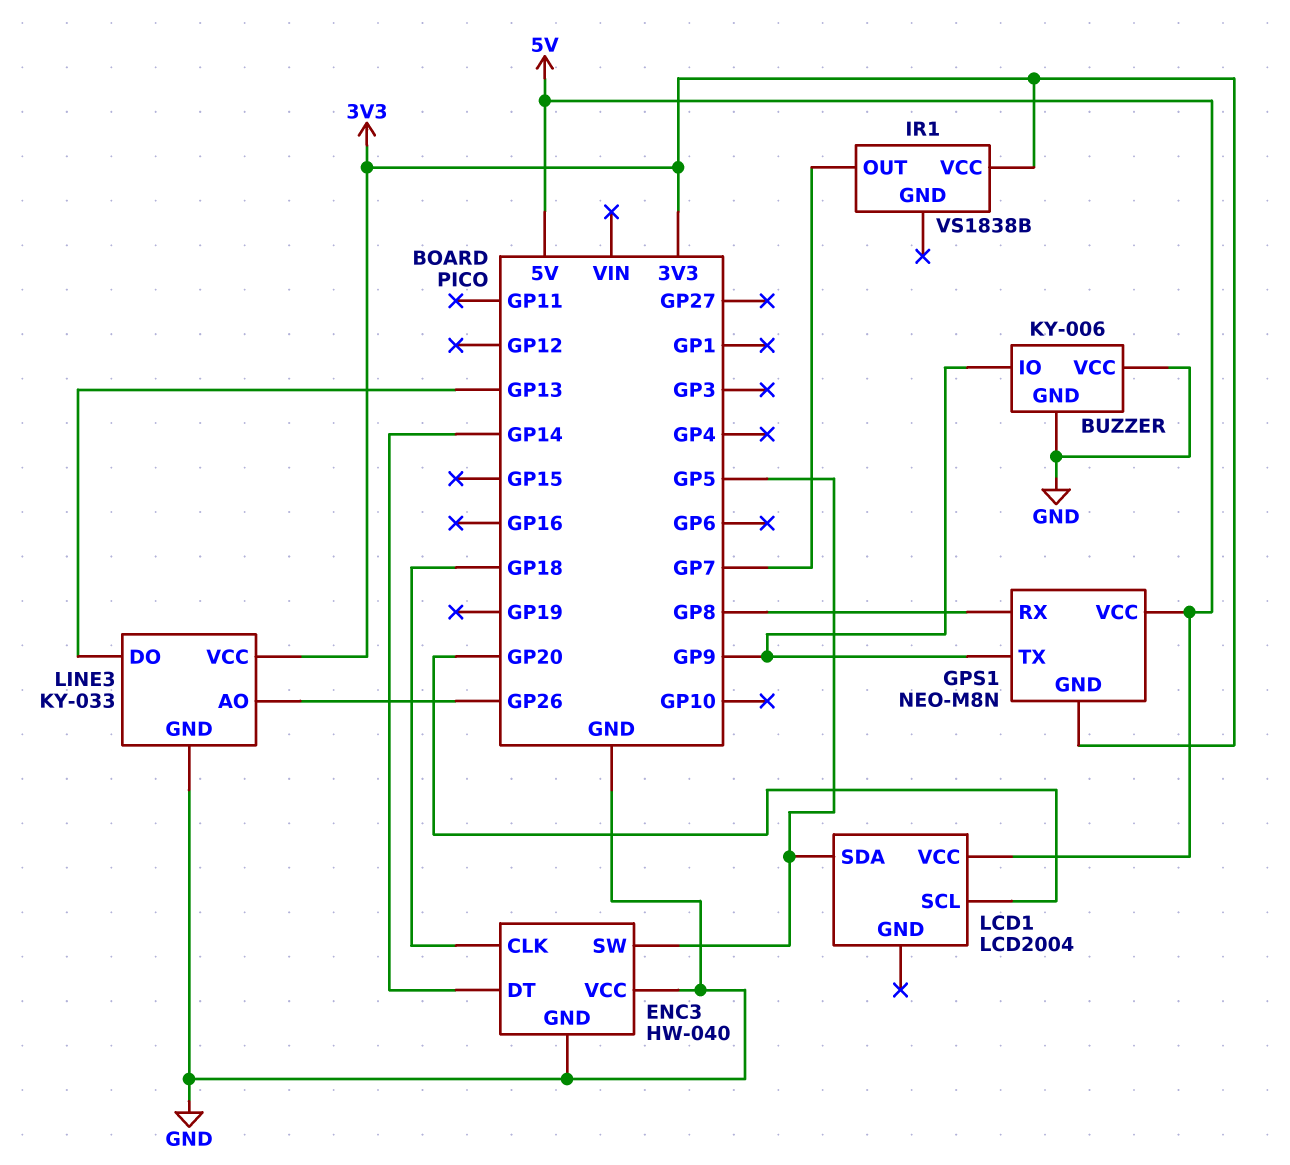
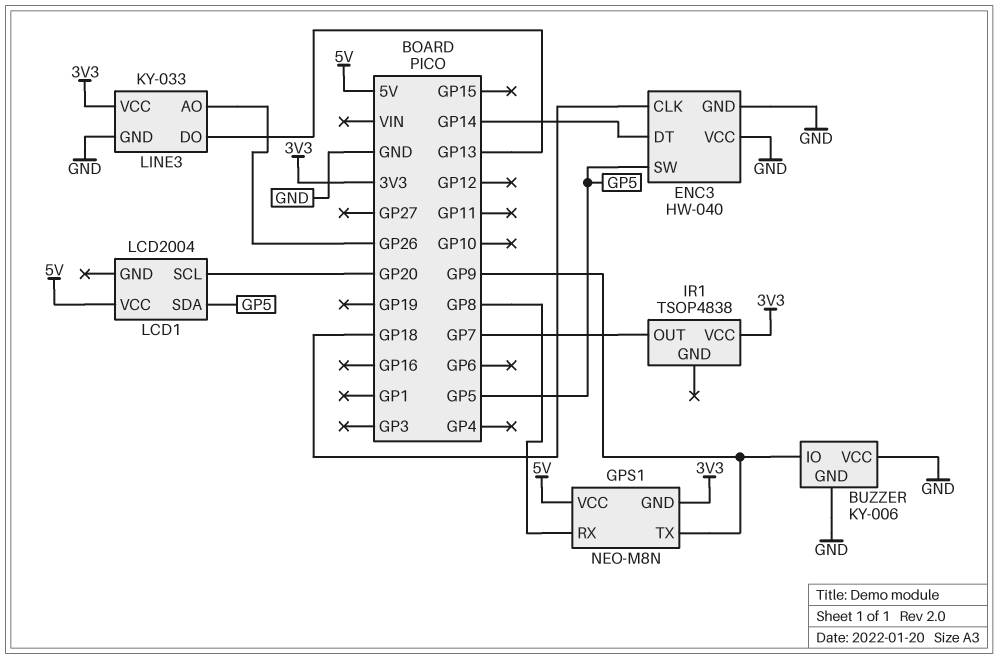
IR1: VS1838B -> TSOP4838

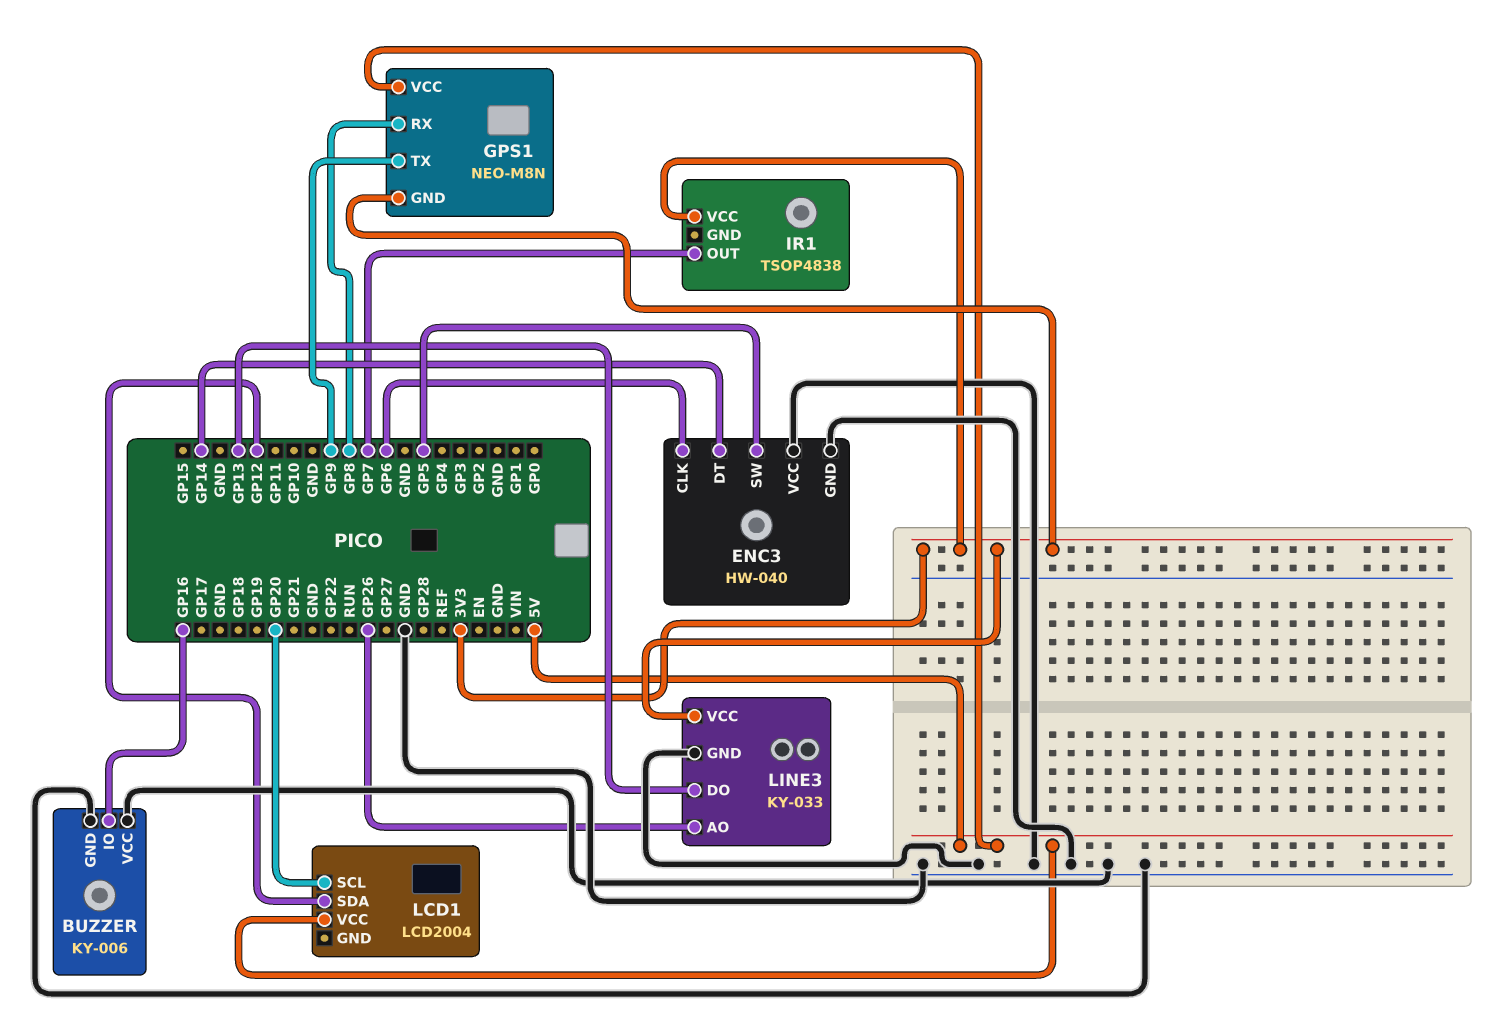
BUZZER pin IO: GP9 -> GP16
ENC3 pin CLK: GP18 -> GP6
LCD1 pin SDA: GP5 -> GP12

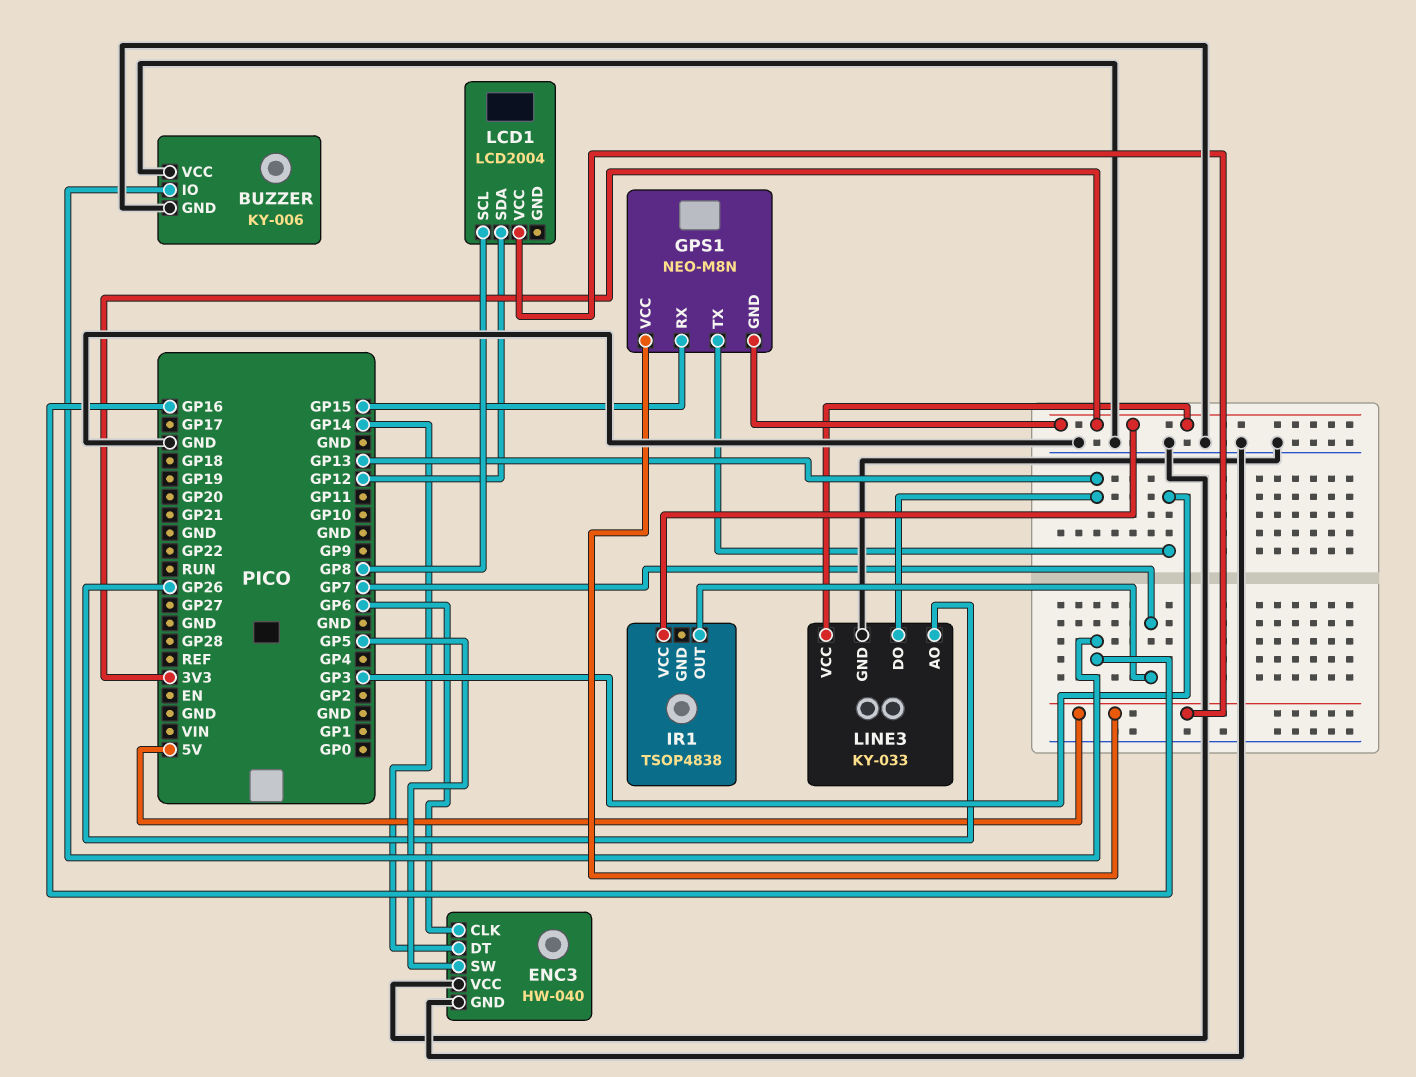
GPS1 pin RX: GP8 -> GP15
GPS1 pin TX: GP9 -> GP3
LCD1 pin SCL: GP20 -> GP8

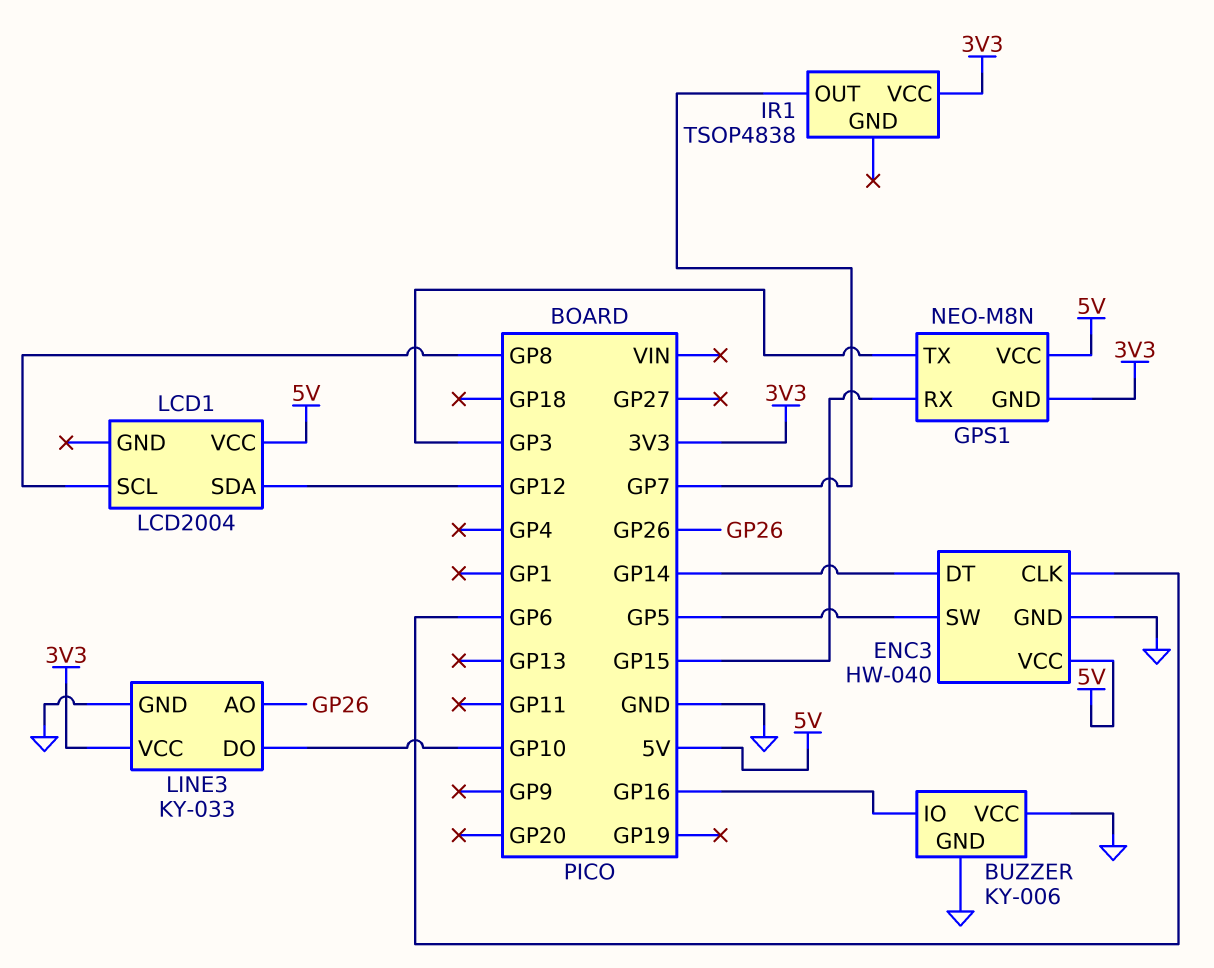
ENC3 pin VCC: GND -> 5V
LINE3 pin DO: GP13 -> GP10

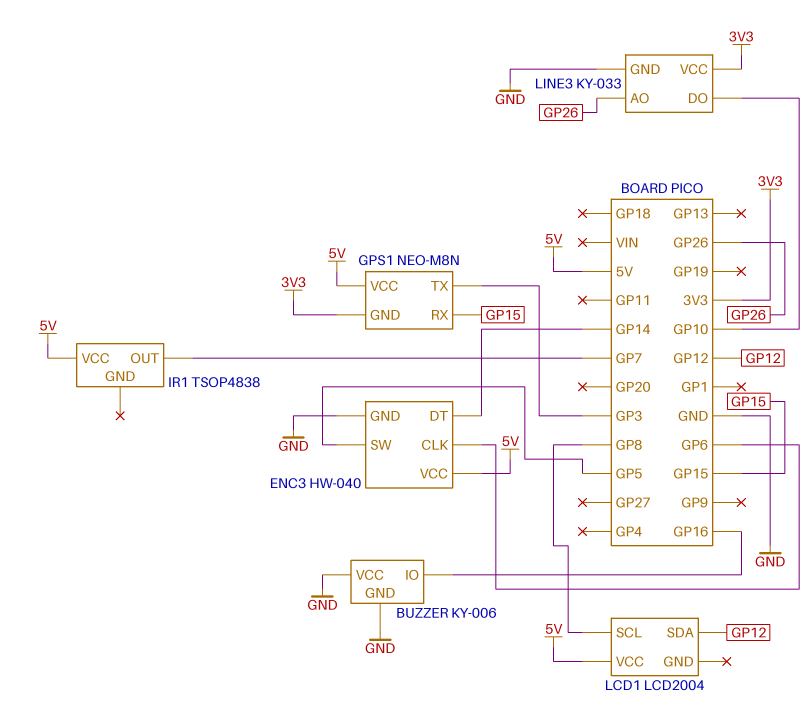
IR1 pin VCC: 3V3 -> 5V

